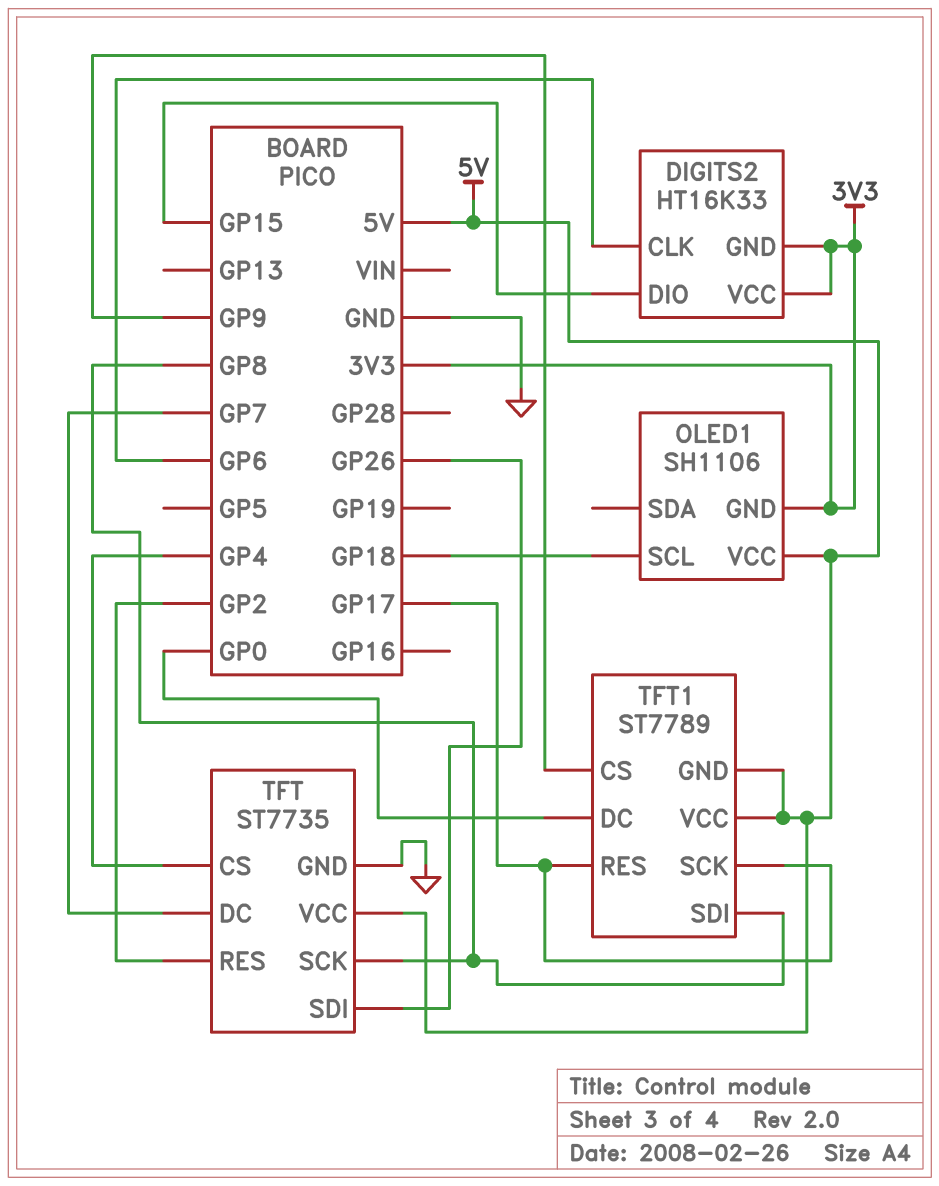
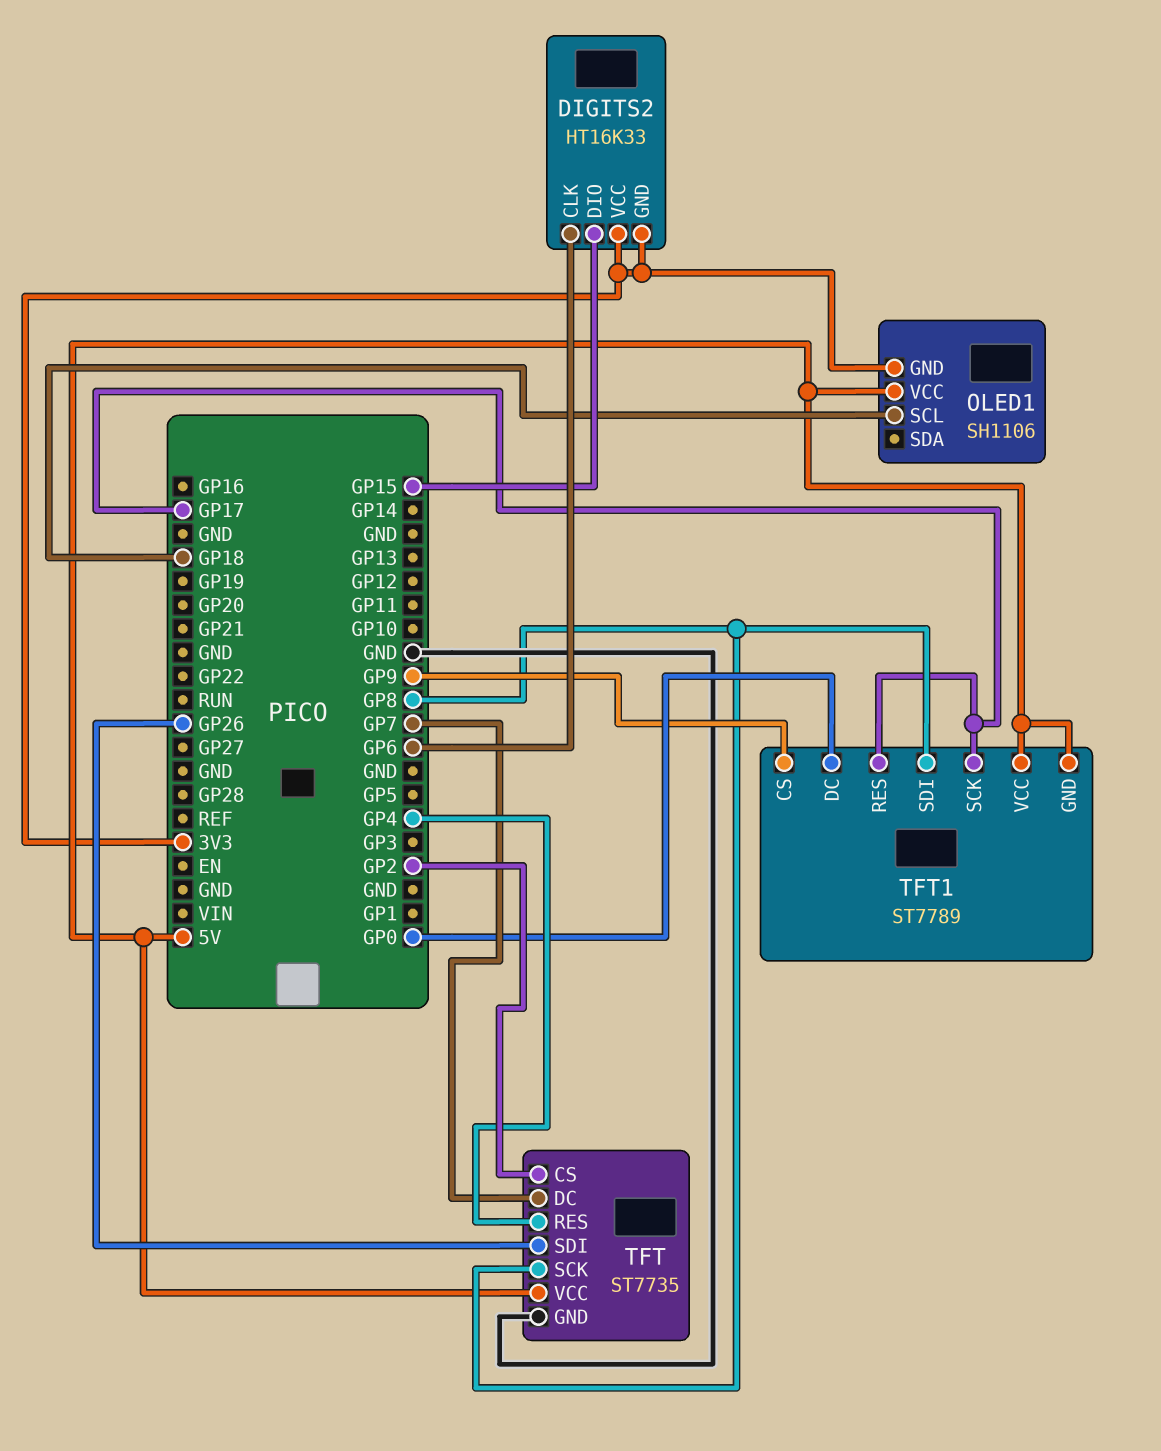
TFT pin CS: GP4 -> GP2
TFT pin RES: GP2 -> GP4

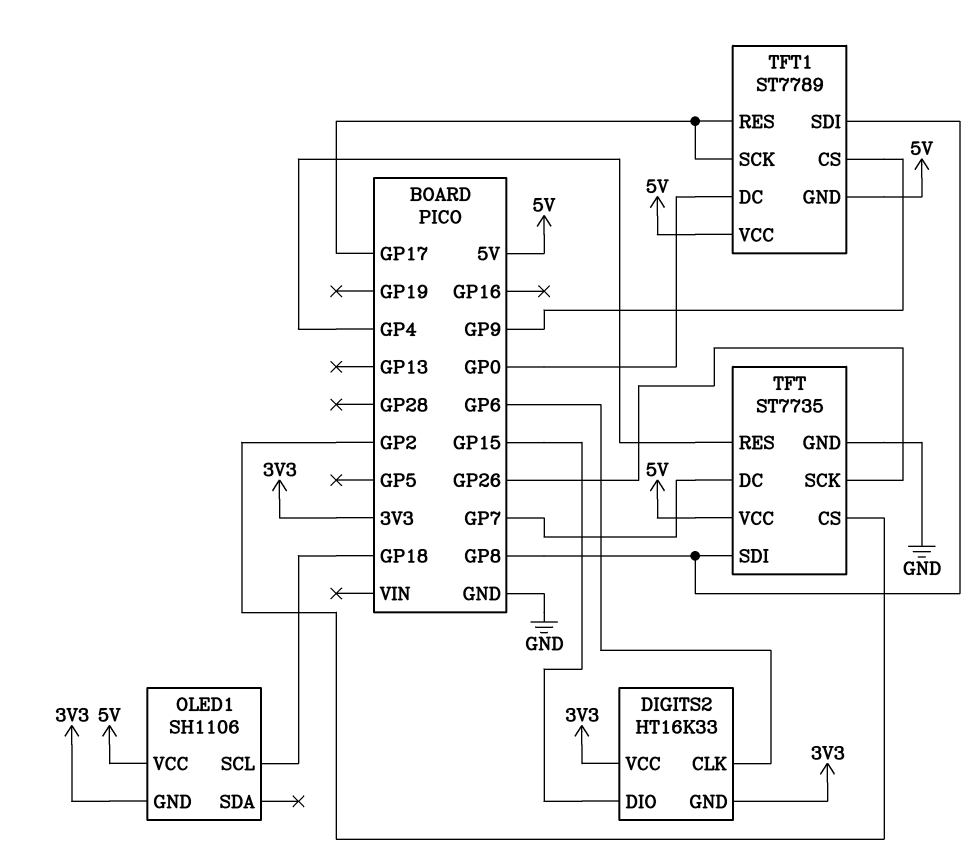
TFT pin SCK: GP8 -> GP26
TFT pin SDI: GP26 -> GP8

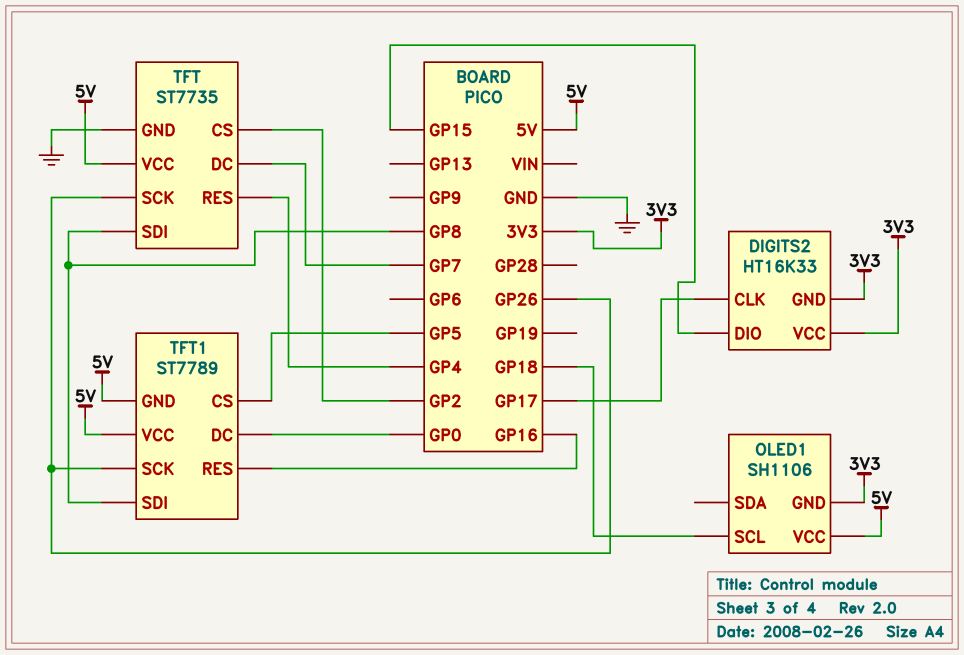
DIGITS2 pin CLK: GP6 -> GP17
TFT1 pin CS: GP9 -> GP5
TFT1 pin RES: GP17 -> GP16
TFT1 pin SCK: GP17 -> GP26

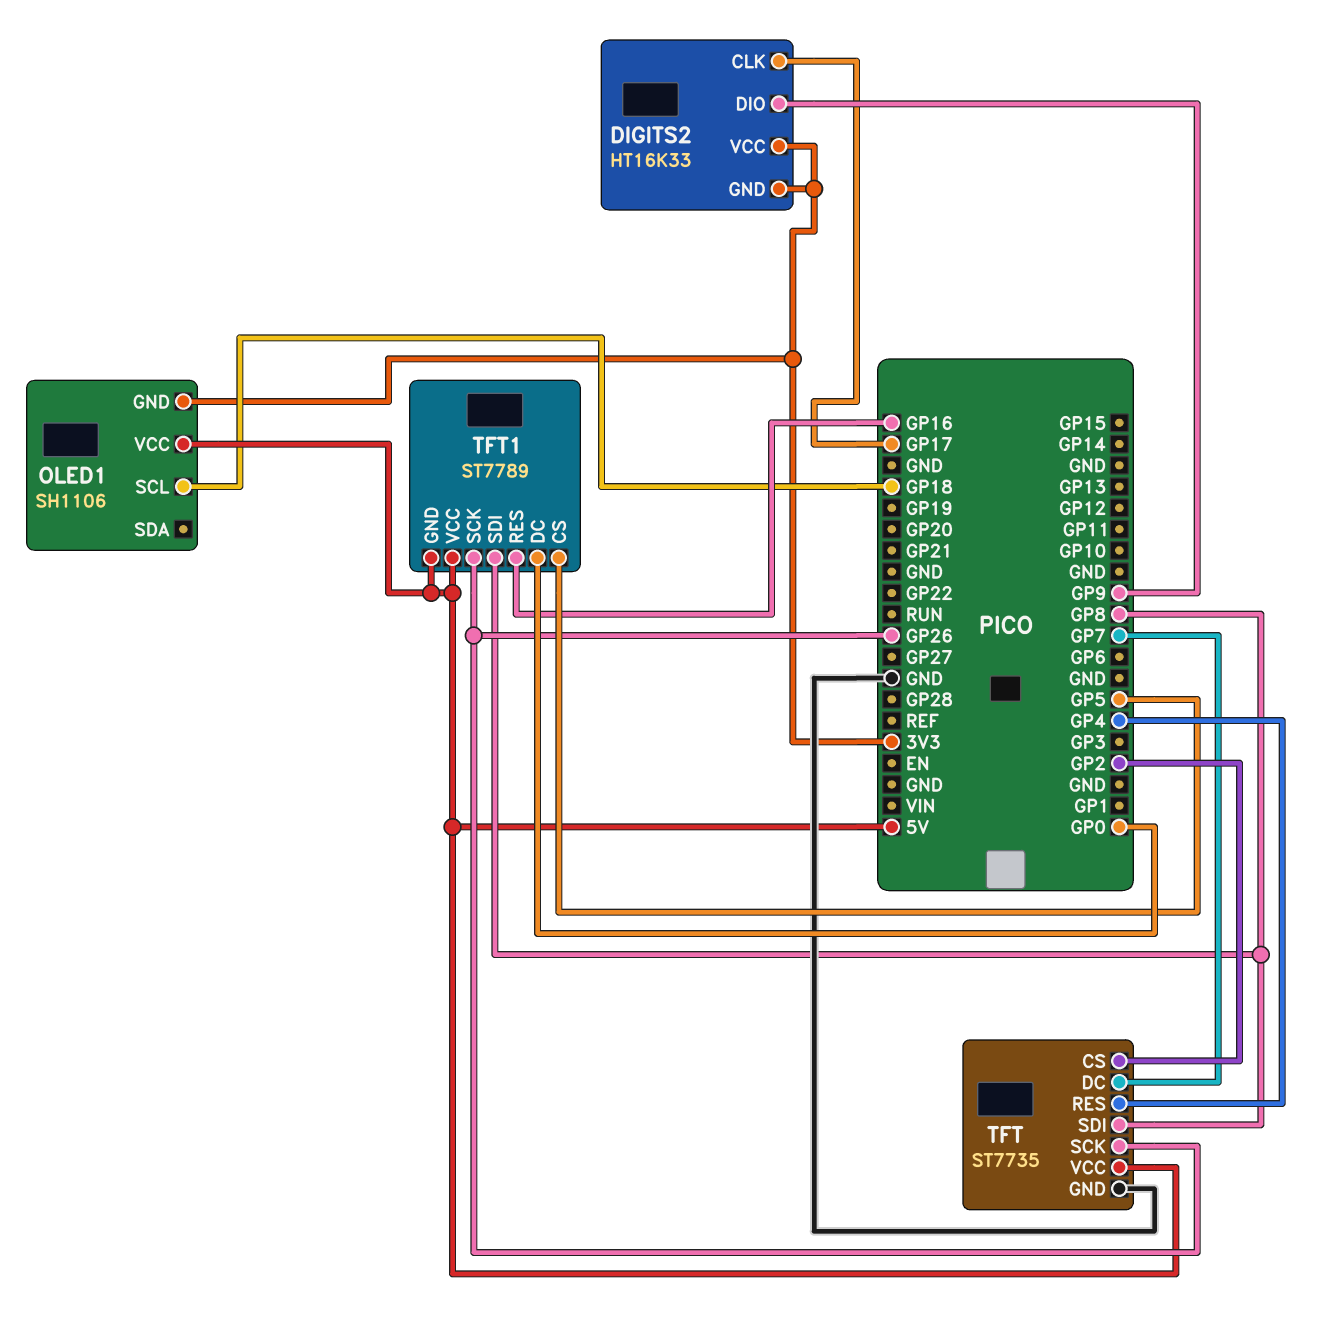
DIGITS2 pin DIO: GP15 -> GP9

